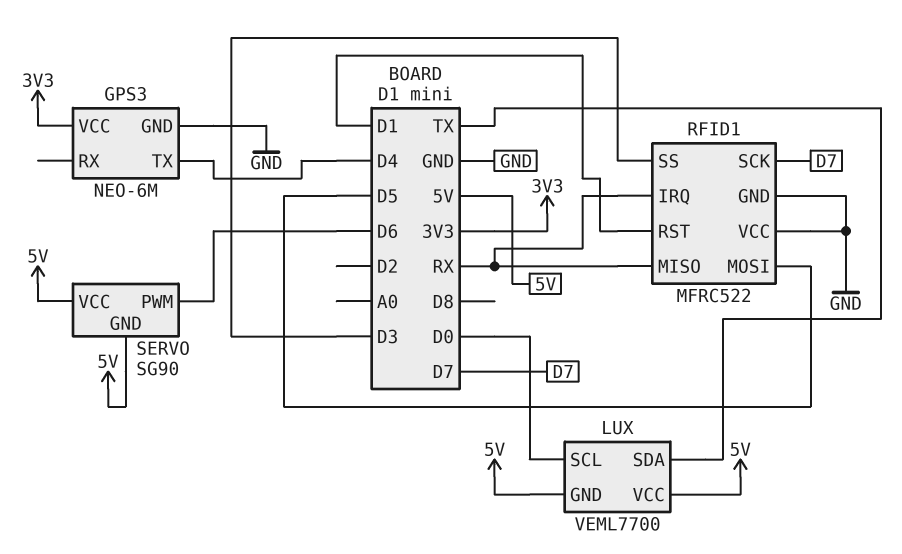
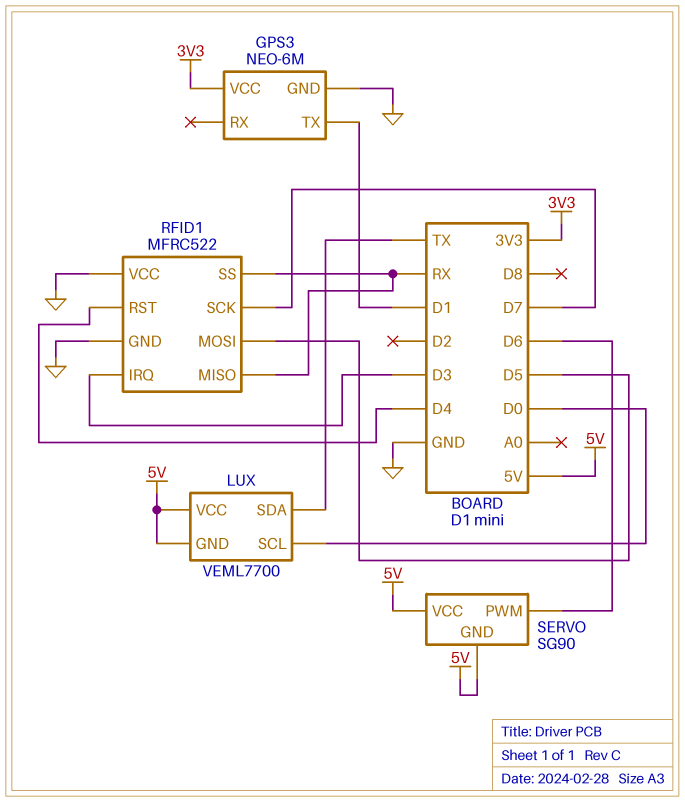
GPS3 pin TX: D4 -> D1
RFID1 pin IRQ: RX -> D3
RFID1 pin RST: D1 -> D4
RFID1 pin SS: D3 -> RX

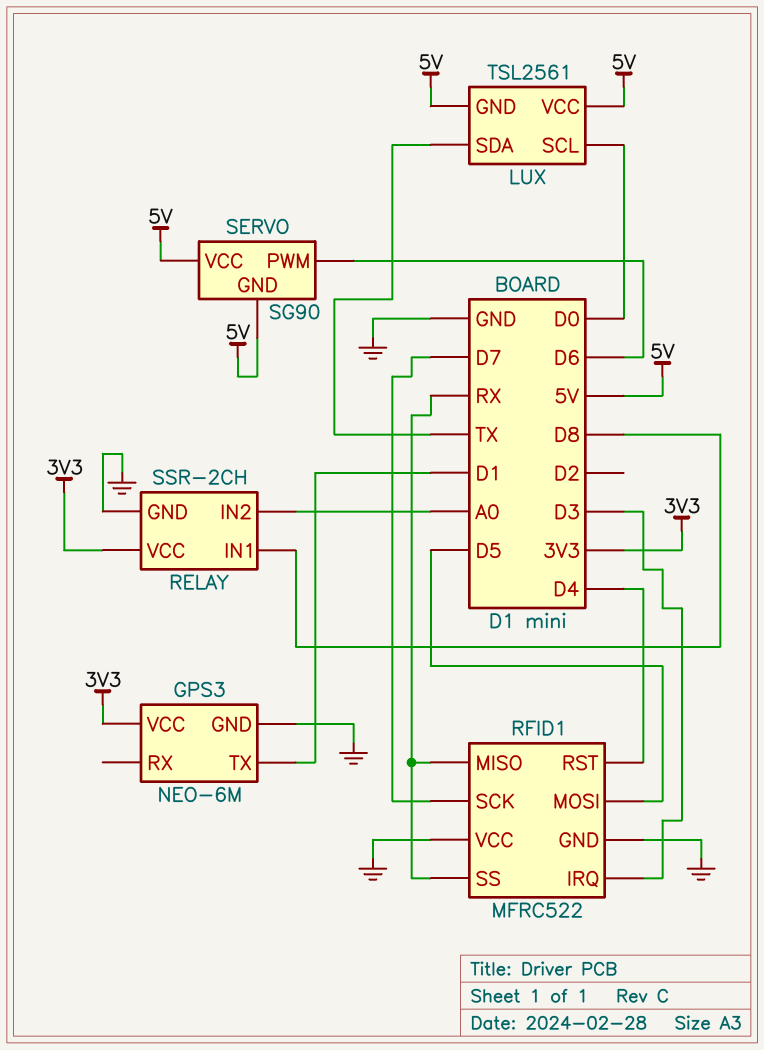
LUX: VEML7700 -> TSL2561
RELAY: none -> SSR-2CH
RELAY pin GND: none -> GND
RELAY pin IN1: none -> D8
RELAY pin IN2: none -> A0
RELAY pin VCC: none -> 3V3

